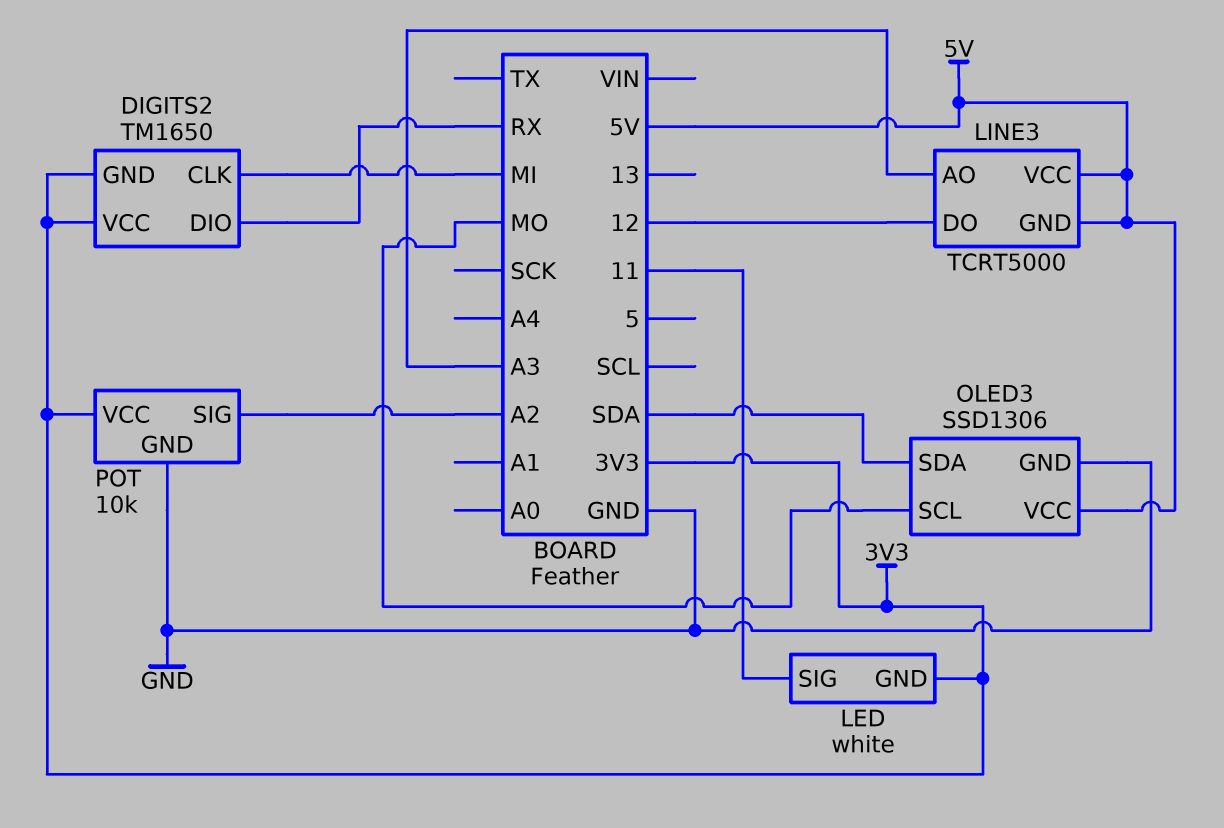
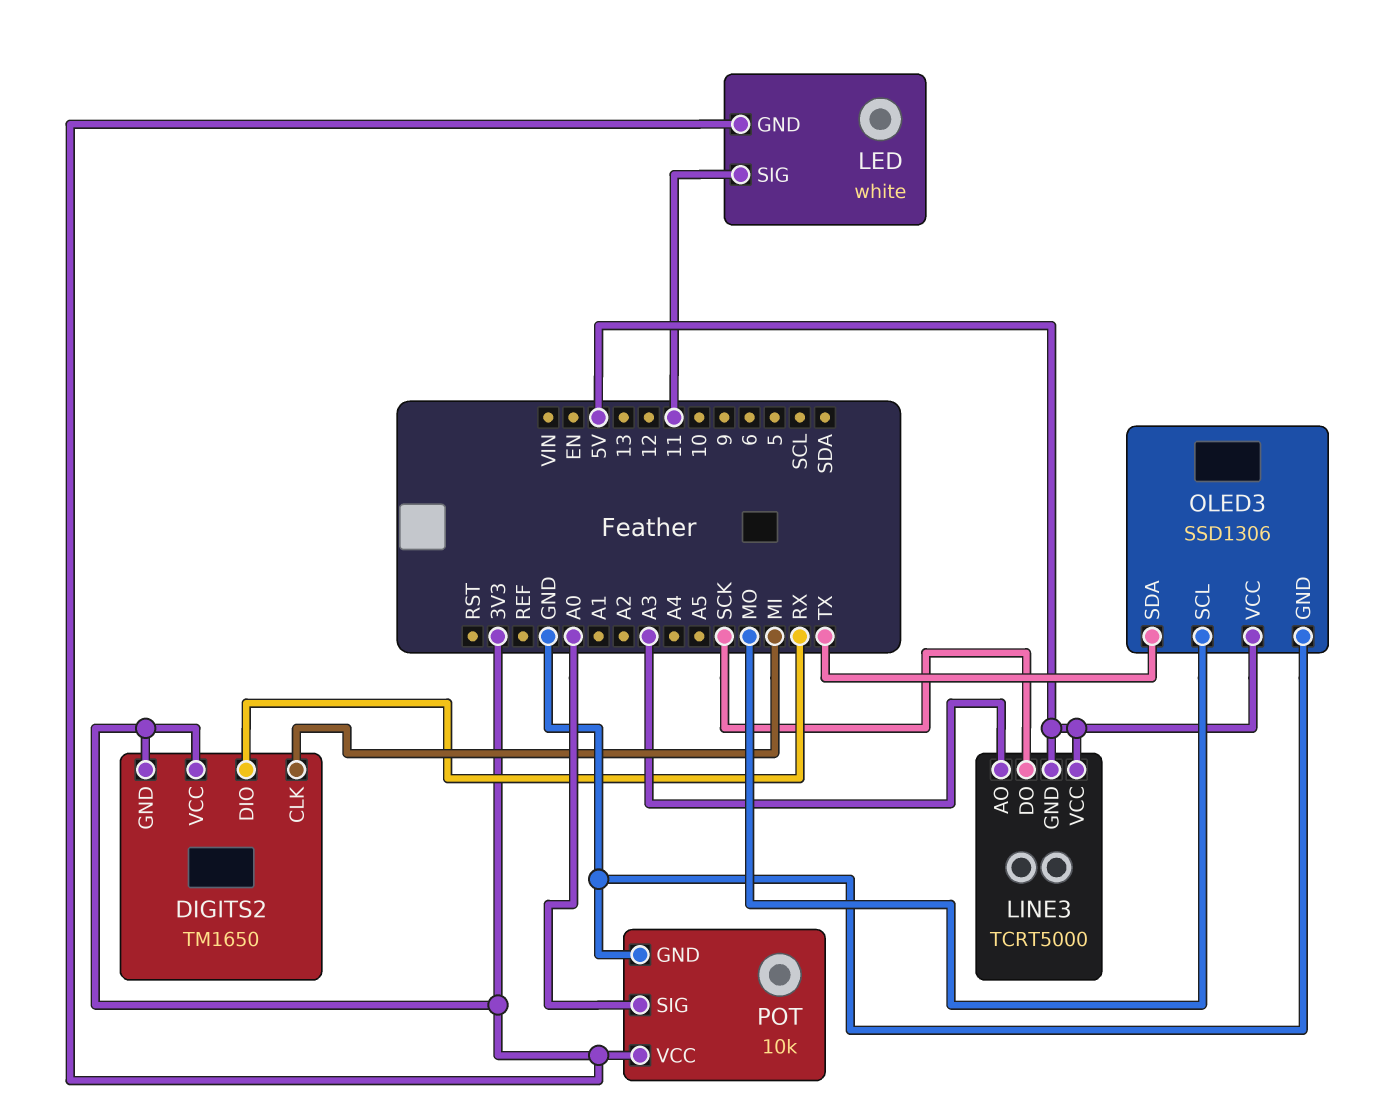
LINE3 pin DO: 12 -> SCK
OLED3 pin SDA: SDA -> TX
POT pin SIG: A2 -> A0

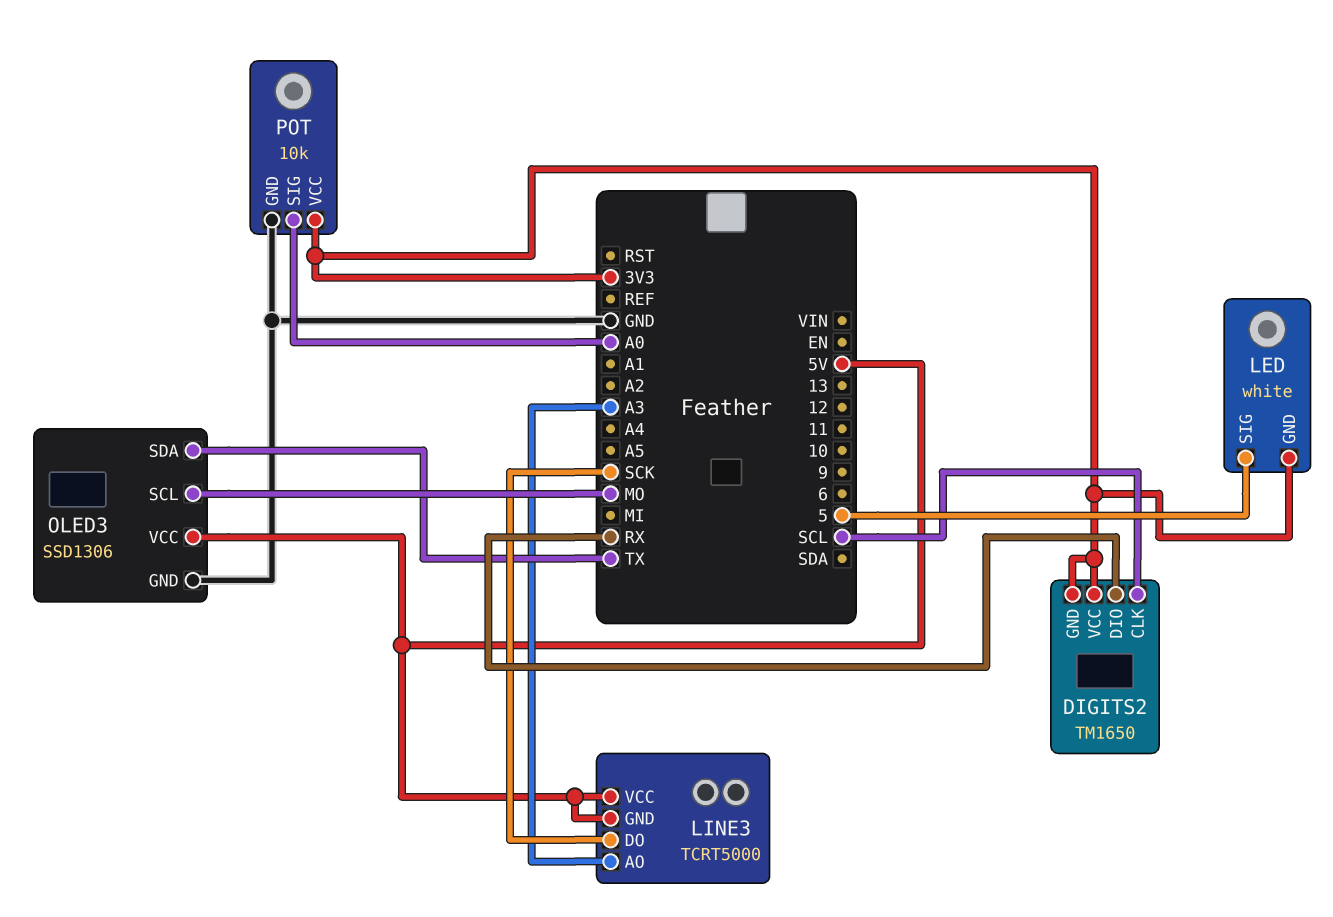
DIGITS2 pin CLK: MI -> SCL
LED pin SIG: 11 -> 5

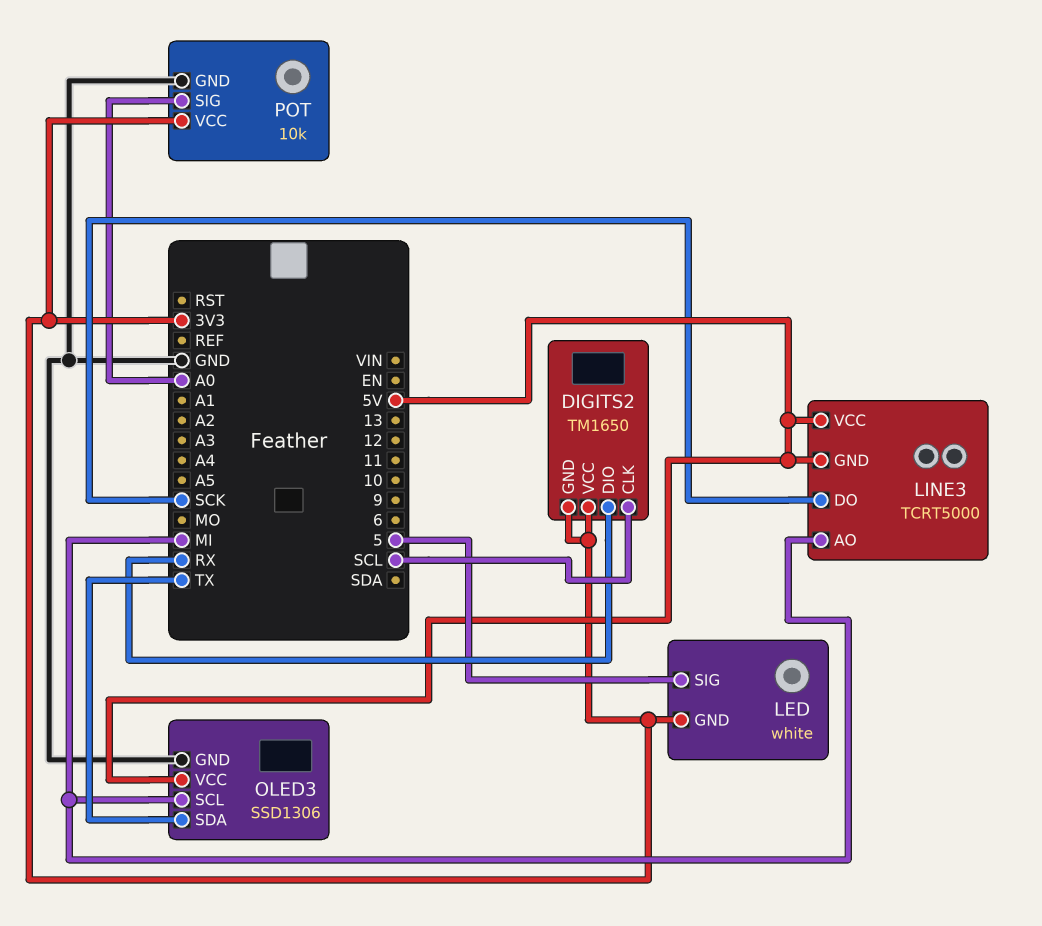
LINE3 pin AO: A3 -> MI
OLED3 pin SCL: MO -> MI

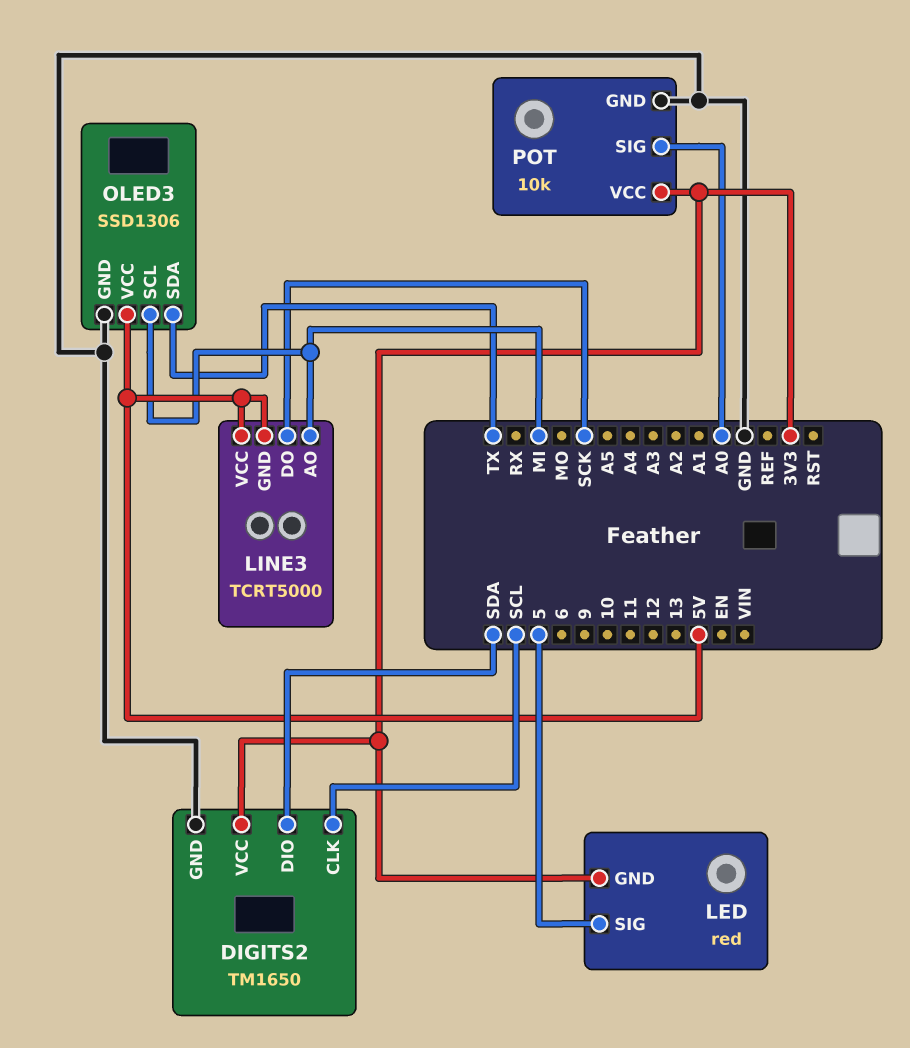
DIGITS2 pin DIO: RX -> SDA
DIGITS2 pin GND: 3V3 -> GND
LED: white -> red

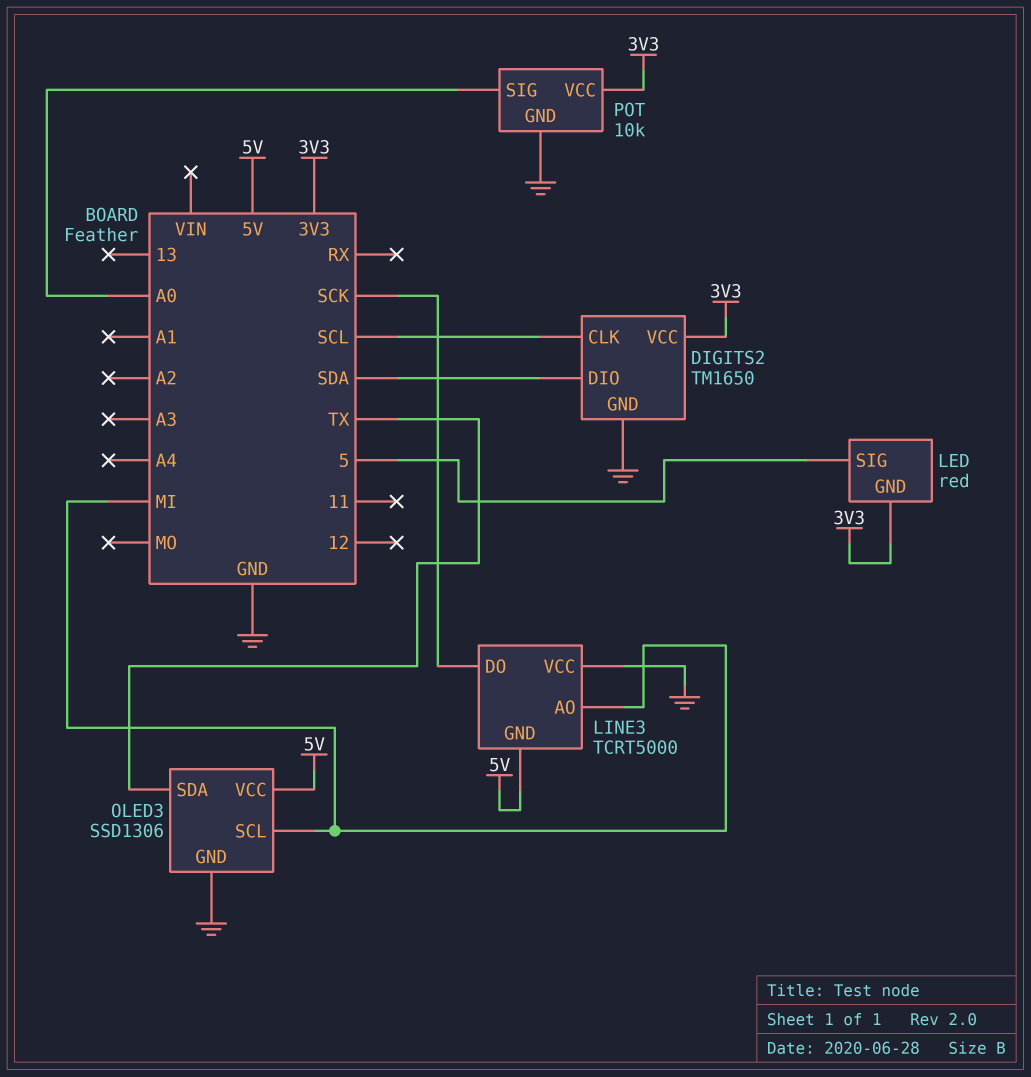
LINE3 pin VCC: 5V -> GND

